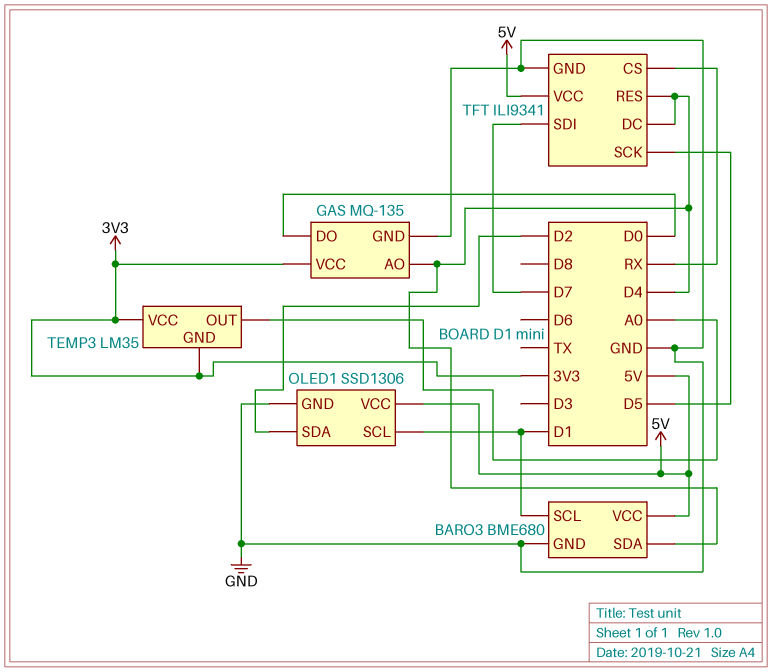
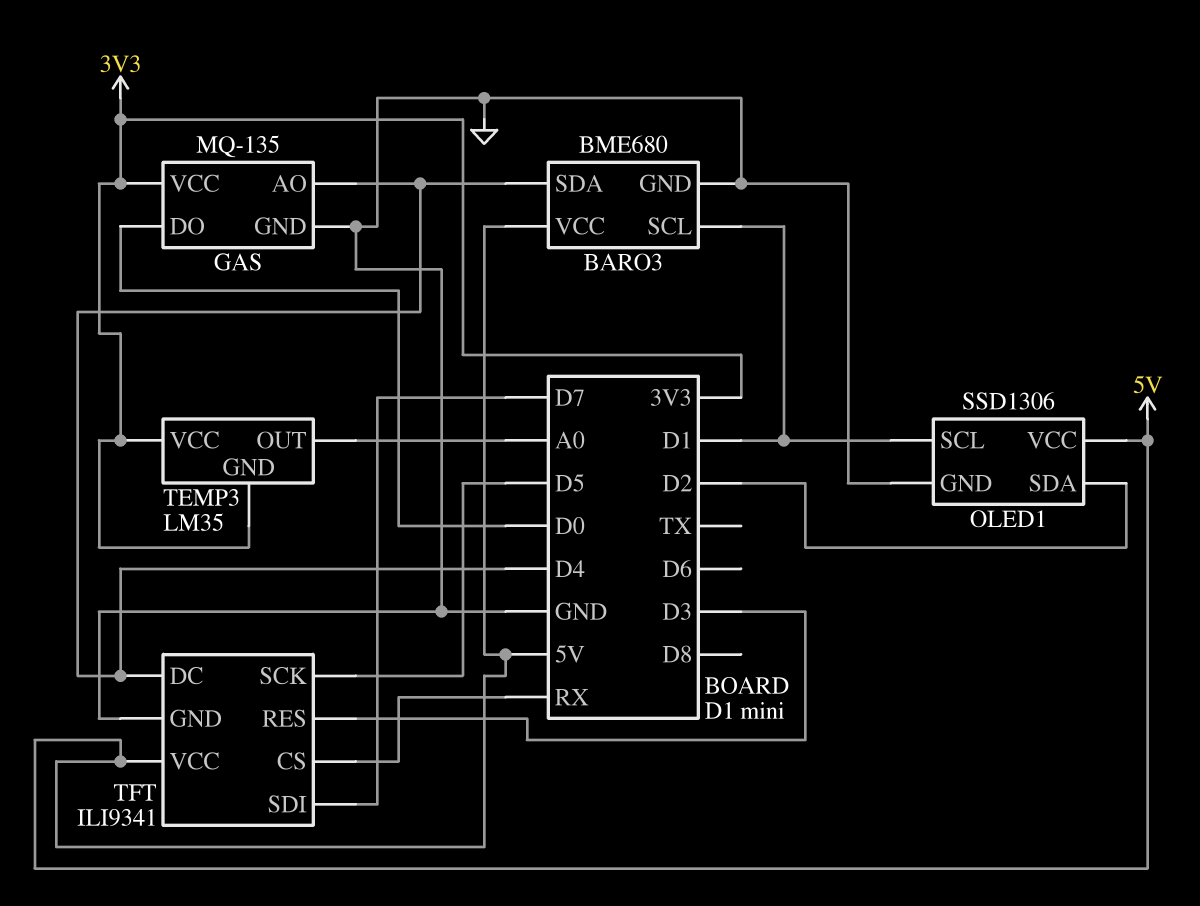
TFT pin RES: D4 -> D3

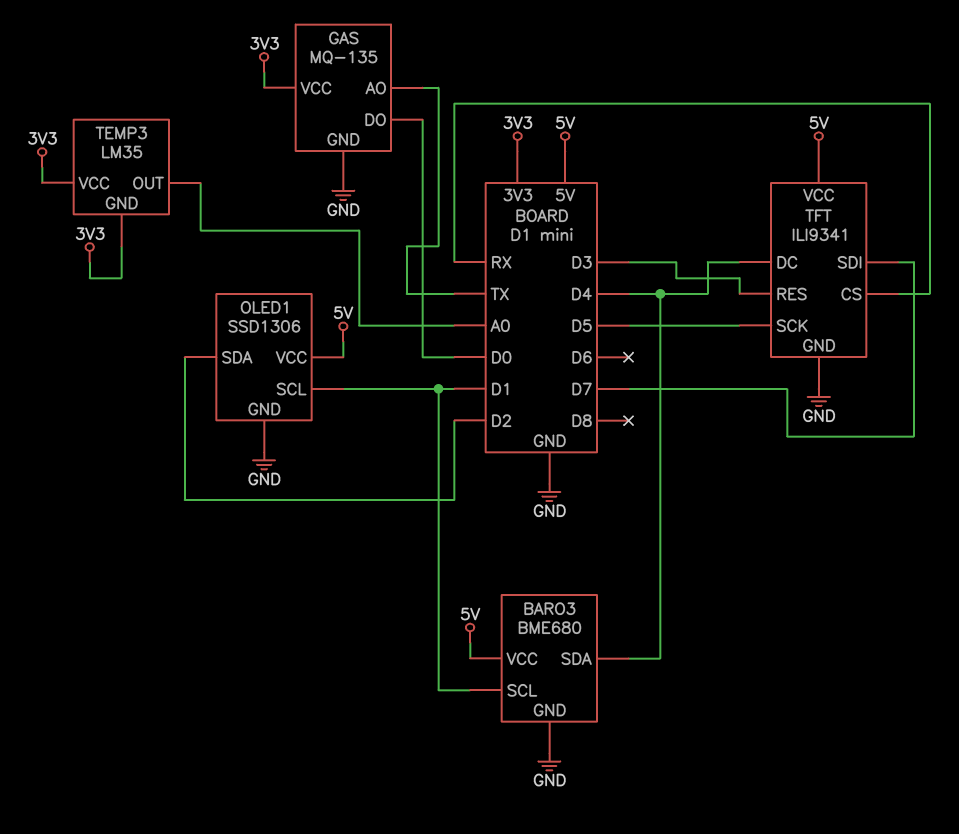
GAS pin AO: D4 -> TX

